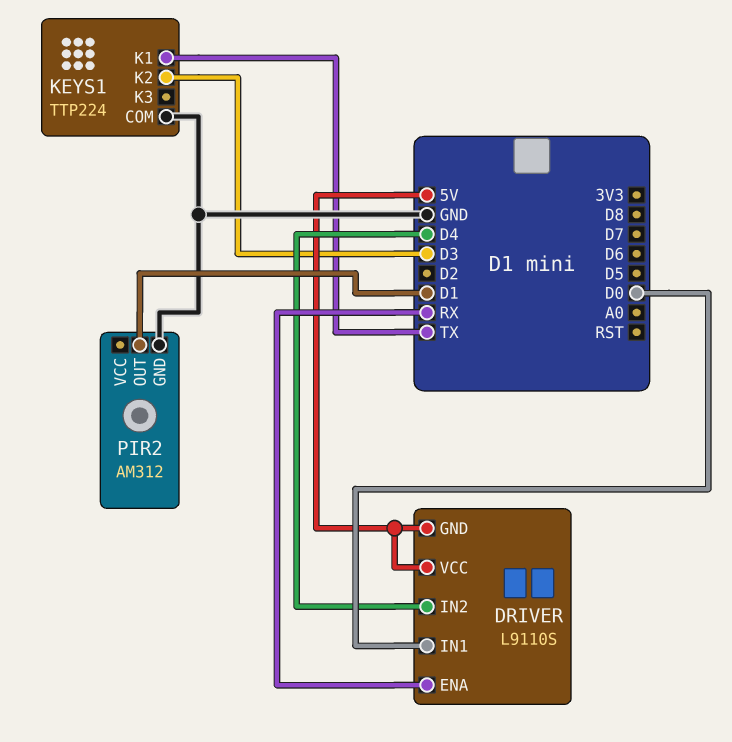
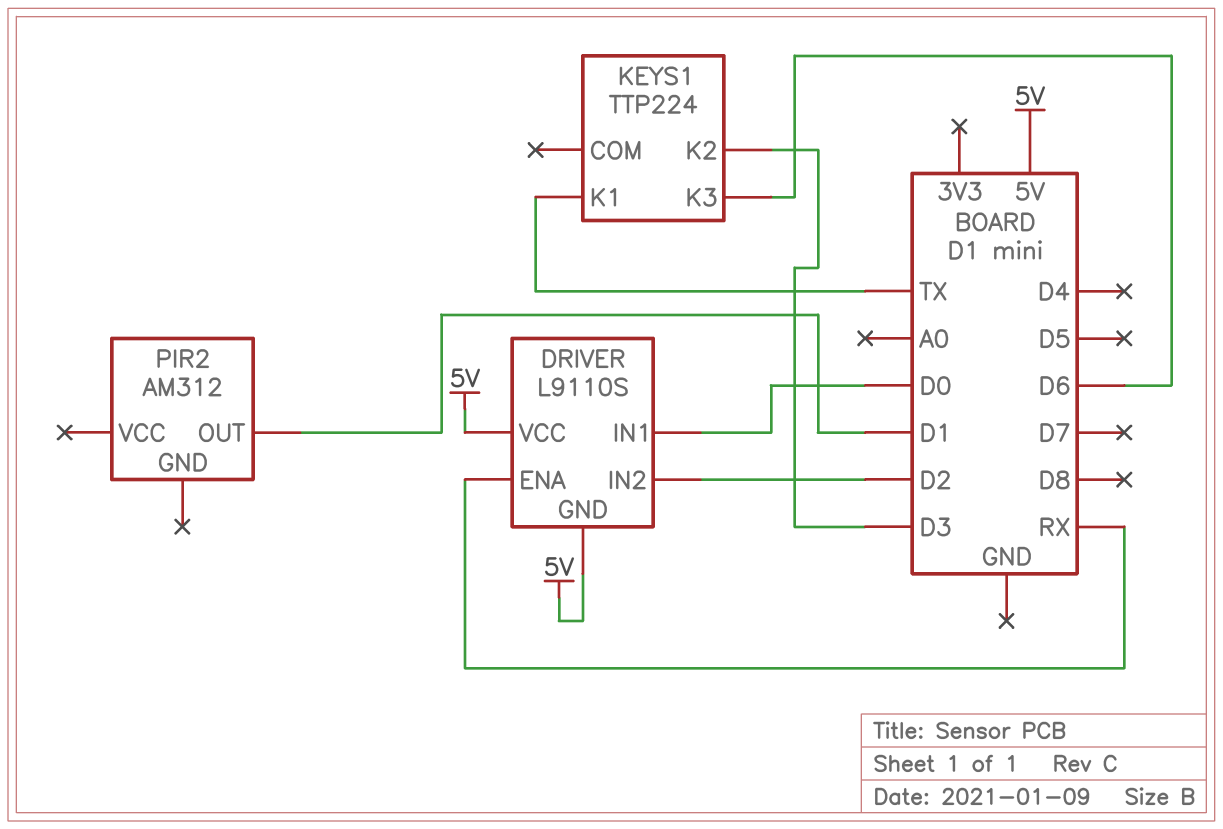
DRIVER pin IN2: D4 -> D2
KEYS1 pin COM: GND -> none
KEYS1 pin K3: none -> D6
PIR2 pin GND: GND -> none

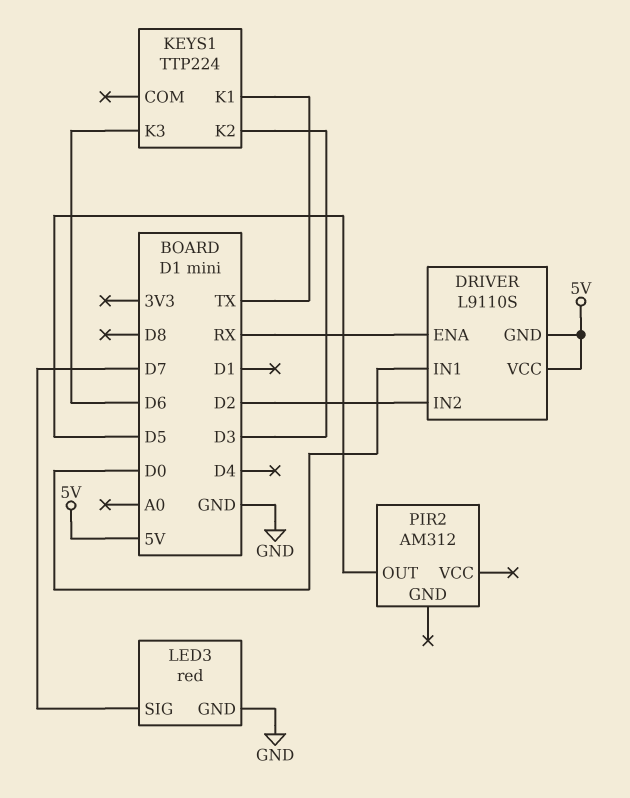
LED3: none -> red
LED3 pin GND: none -> GND
LED3 pin SIG: none -> D7
PIR2 pin OUT: D1 -> D5

